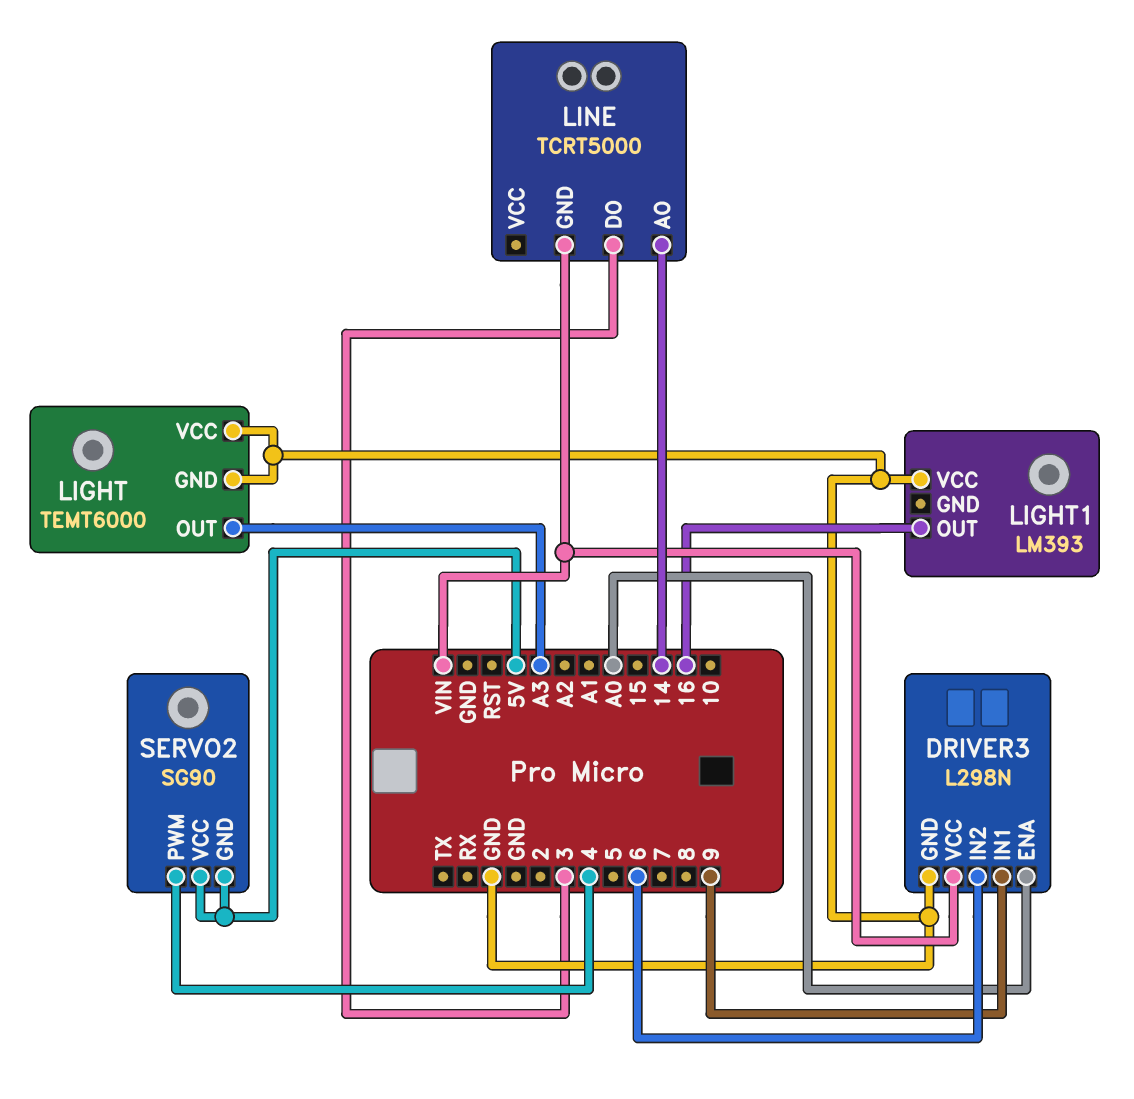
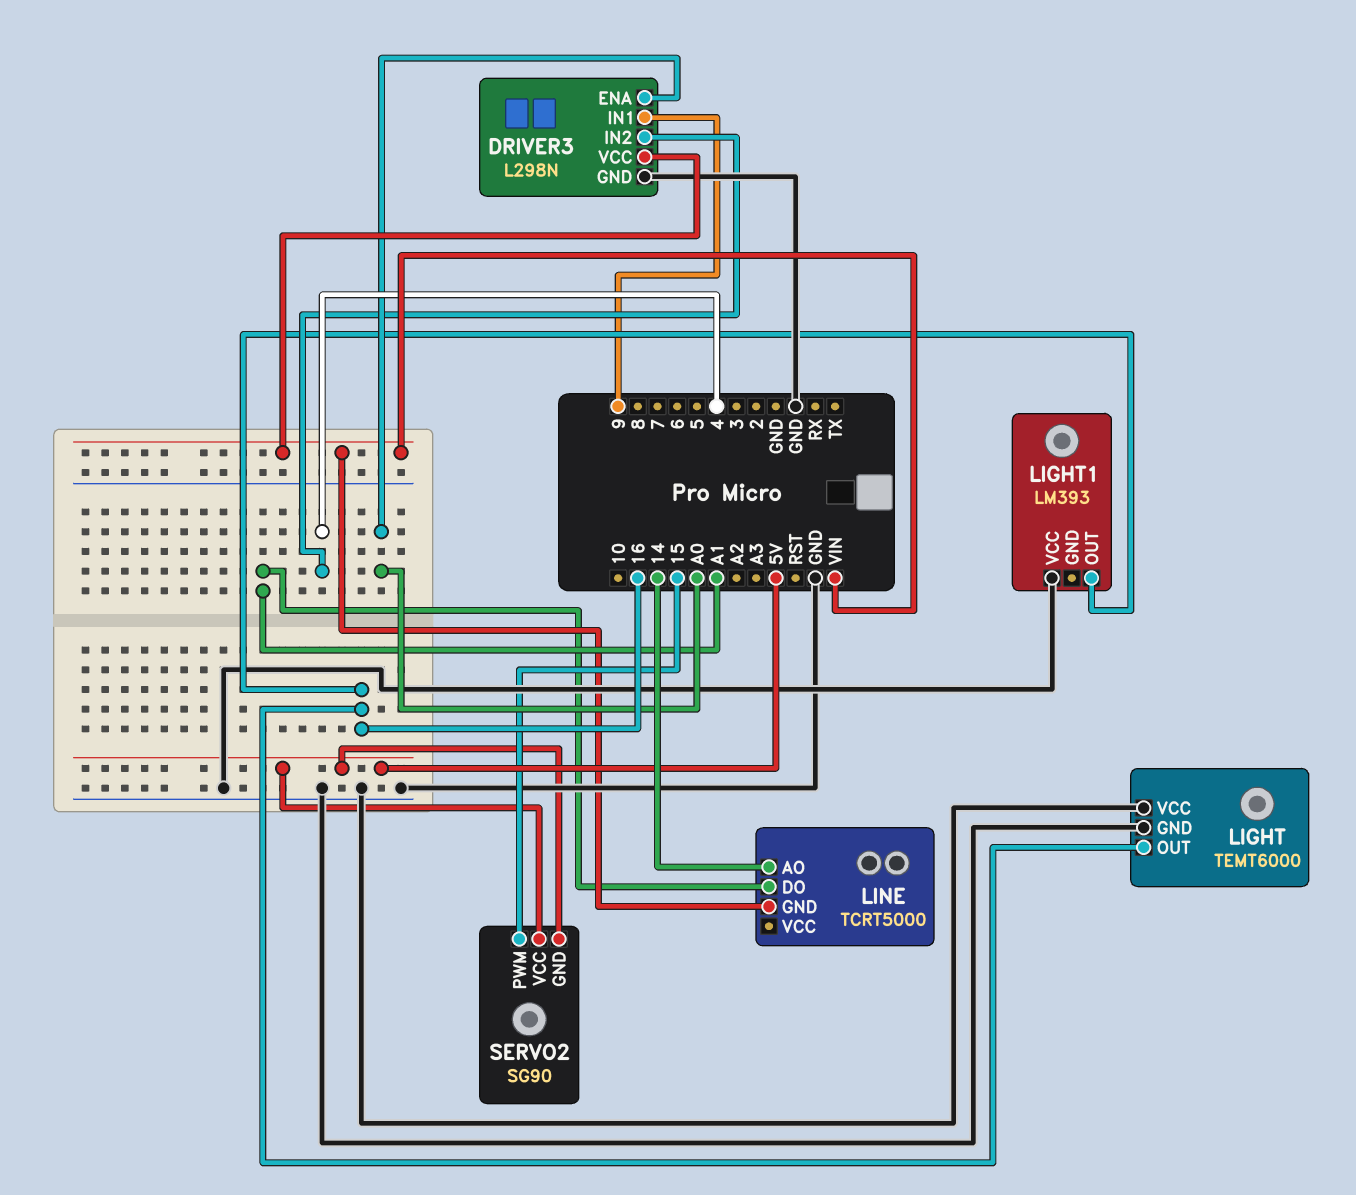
DRIVER3 pin IN2: 6 -> 4
LIGHT pin OUT: A3 -> 16
LINE pin DO: 3 -> A1
SERVO2 pin PWM: 4 -> 15

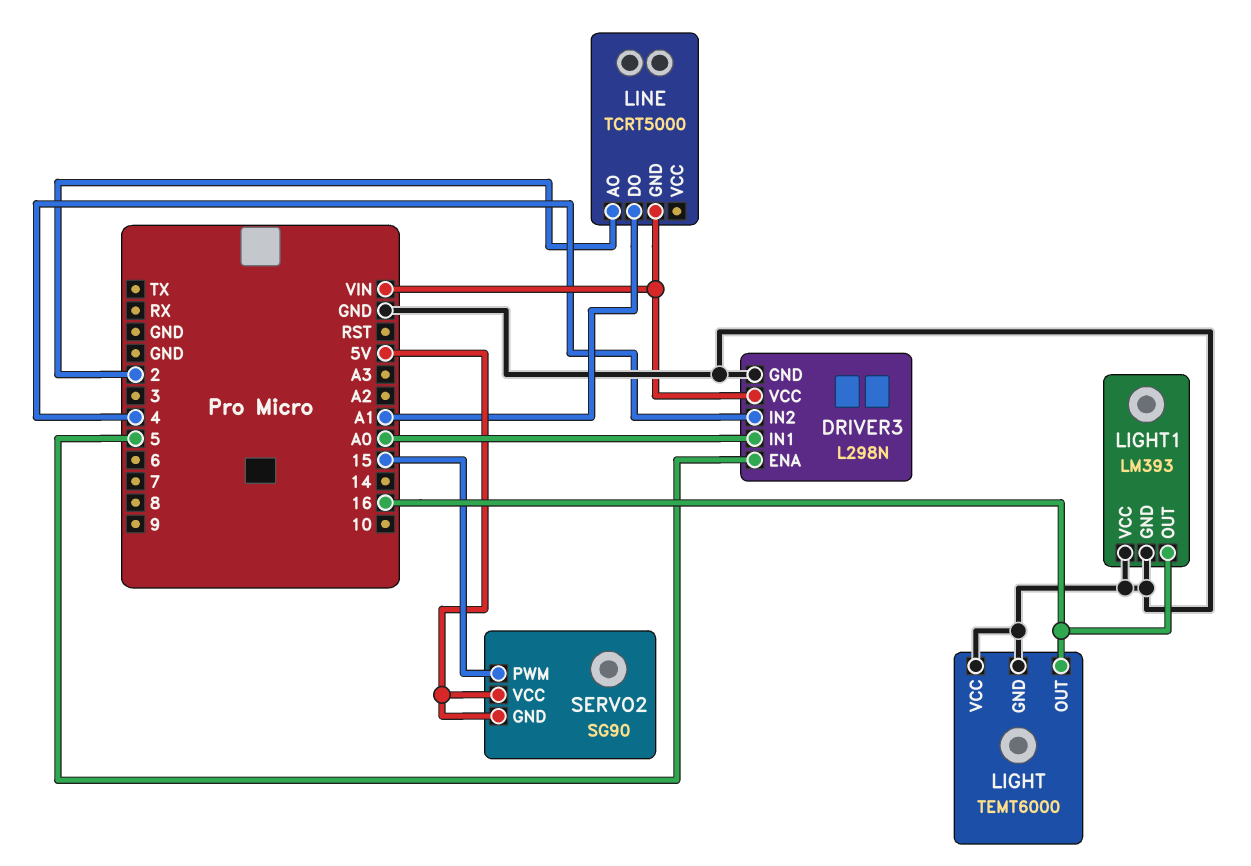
DRIVER3 pin ENA: A0 -> 5
DRIVER3 pin IN1: 9 -> A0
LIGHT1 pin GND: none -> GND
LINE pin AO: 14 -> 2

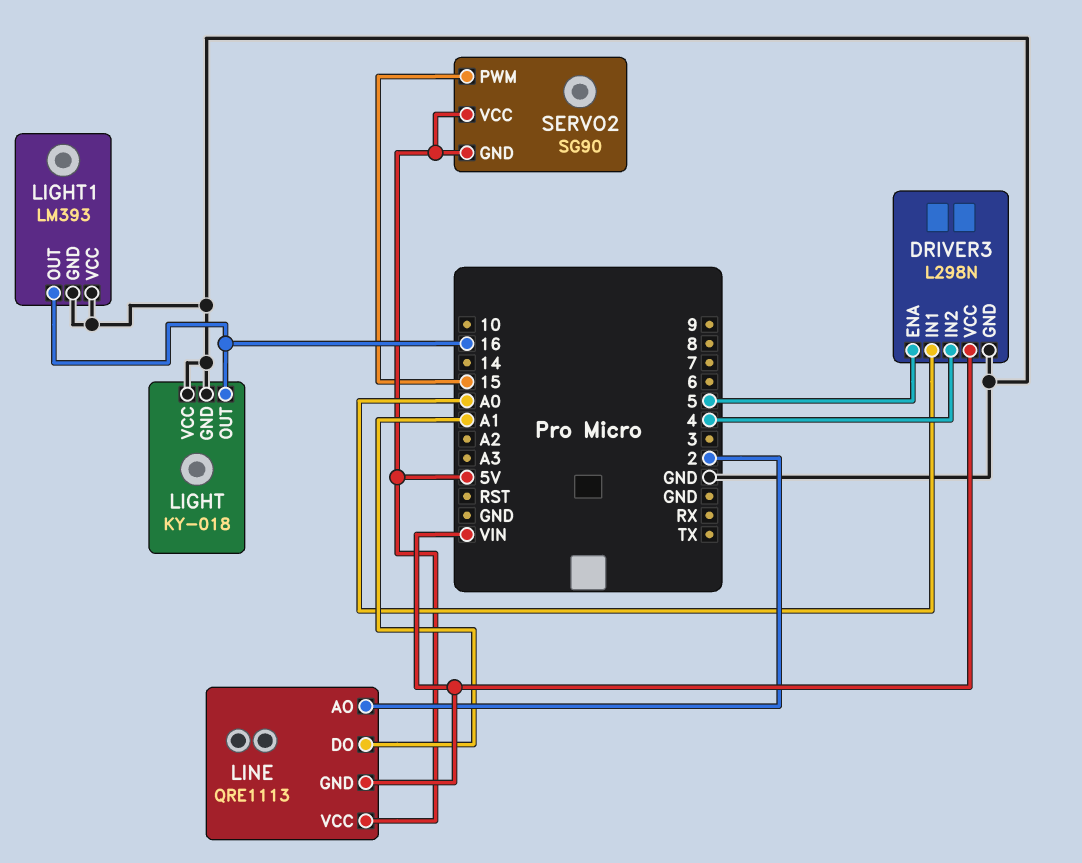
LIGHT: TEMT6000 -> KY-018
LINE: TCRT5000 -> QRE1113
LINE pin VCC: none -> 5V

